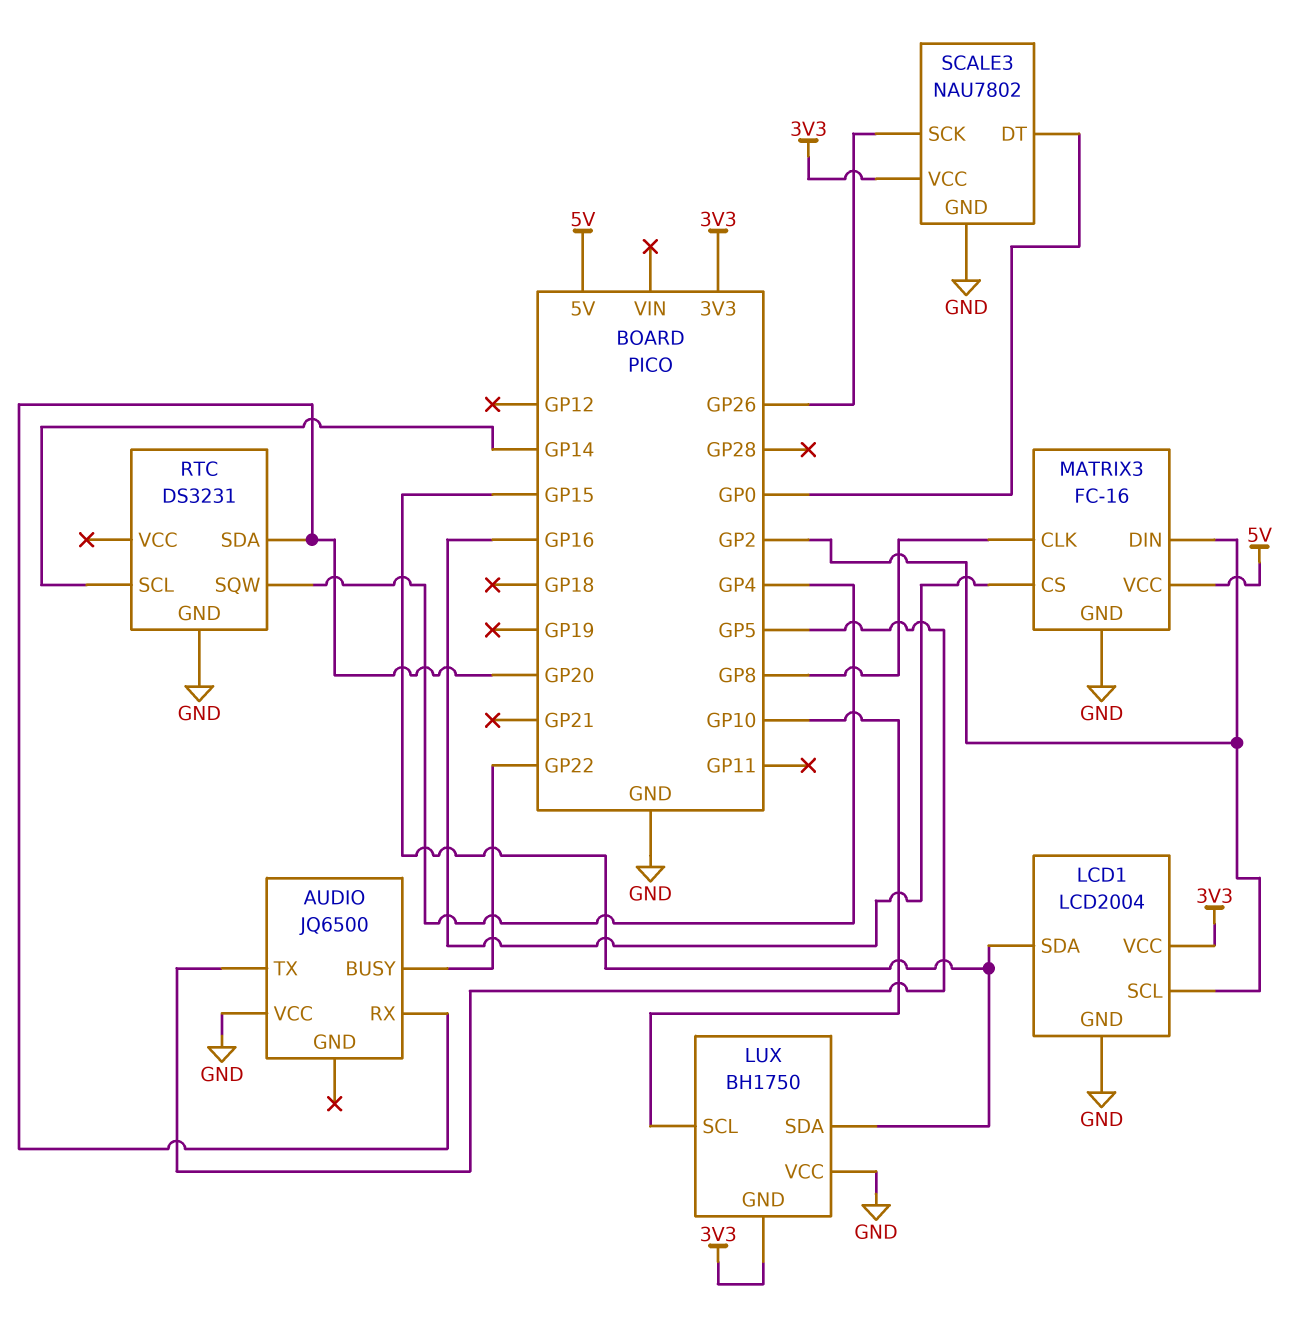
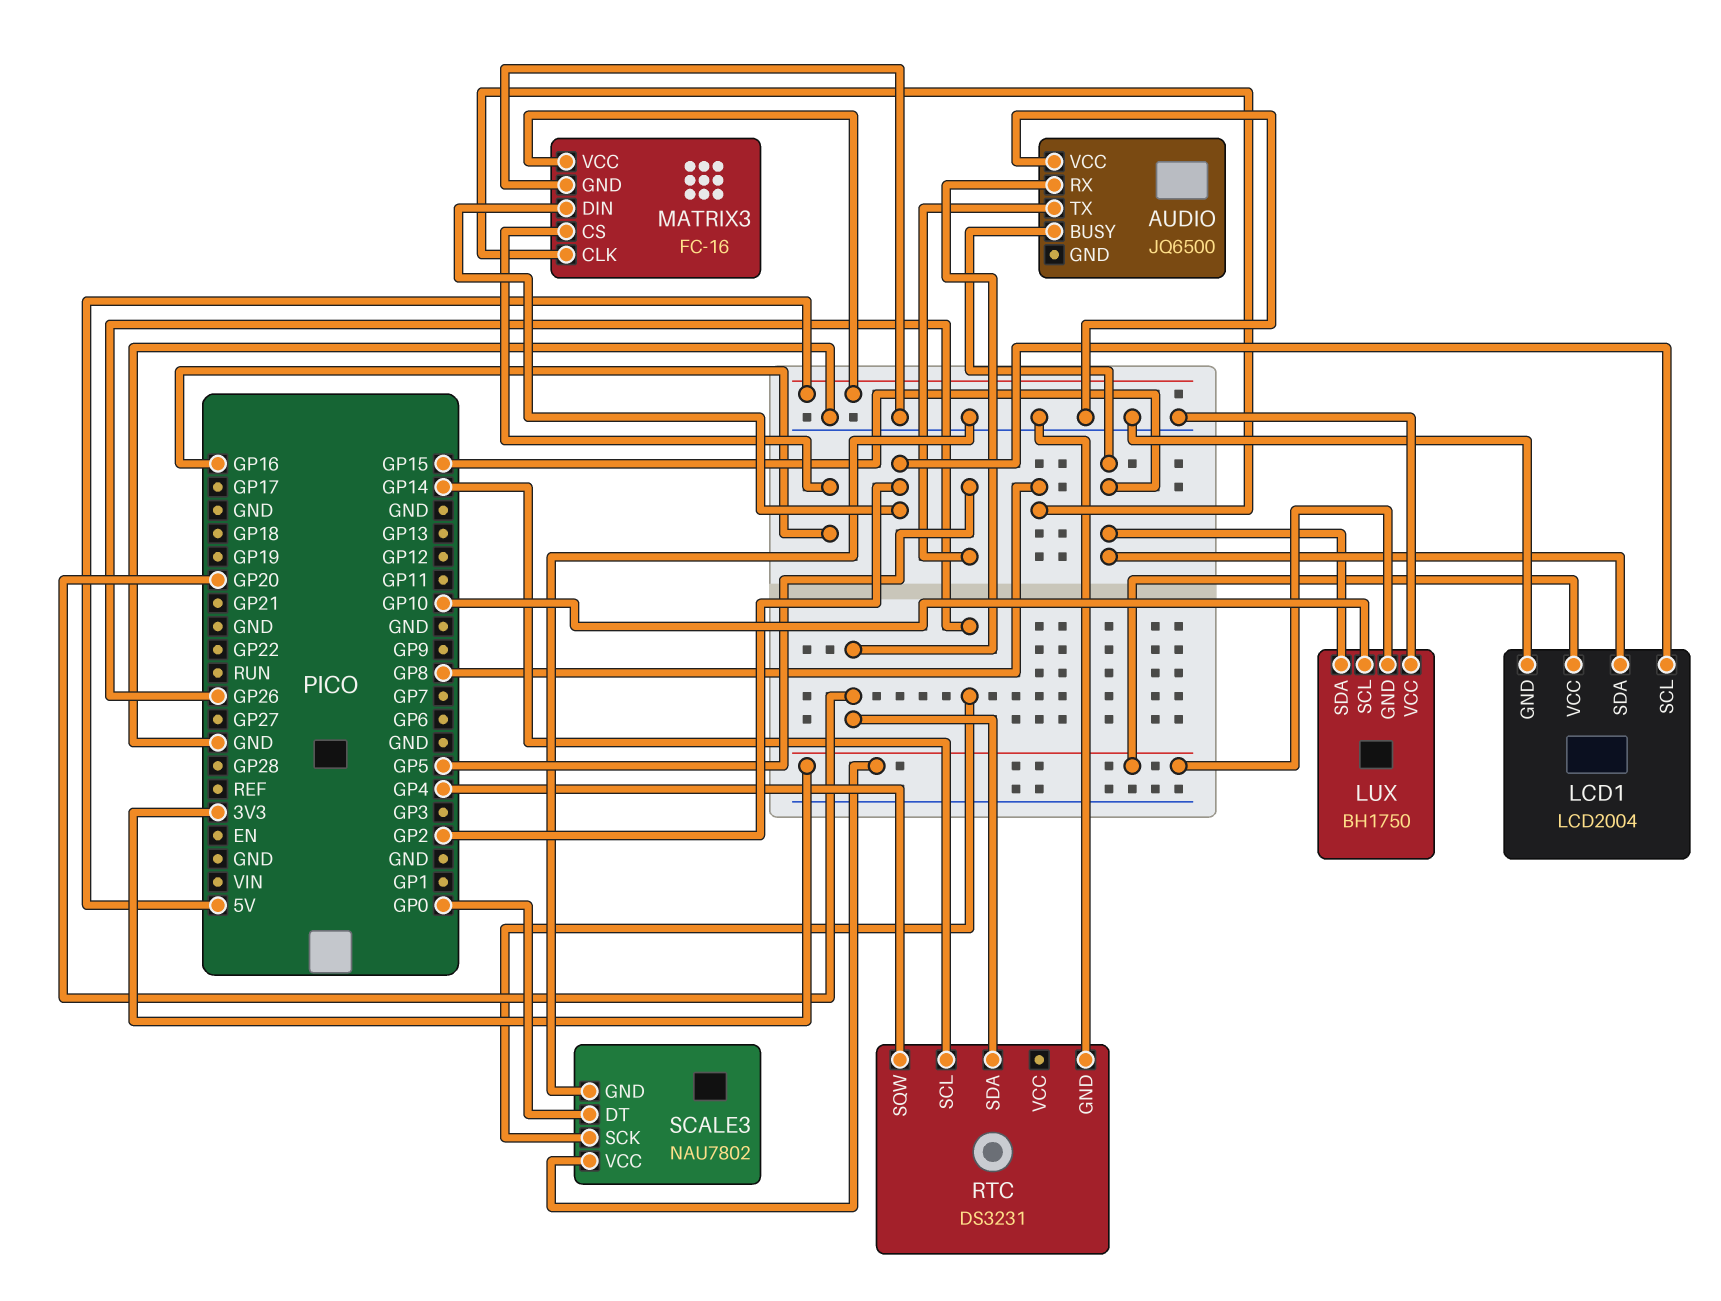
AUDIO pin BUSY: GP22 -> GP15

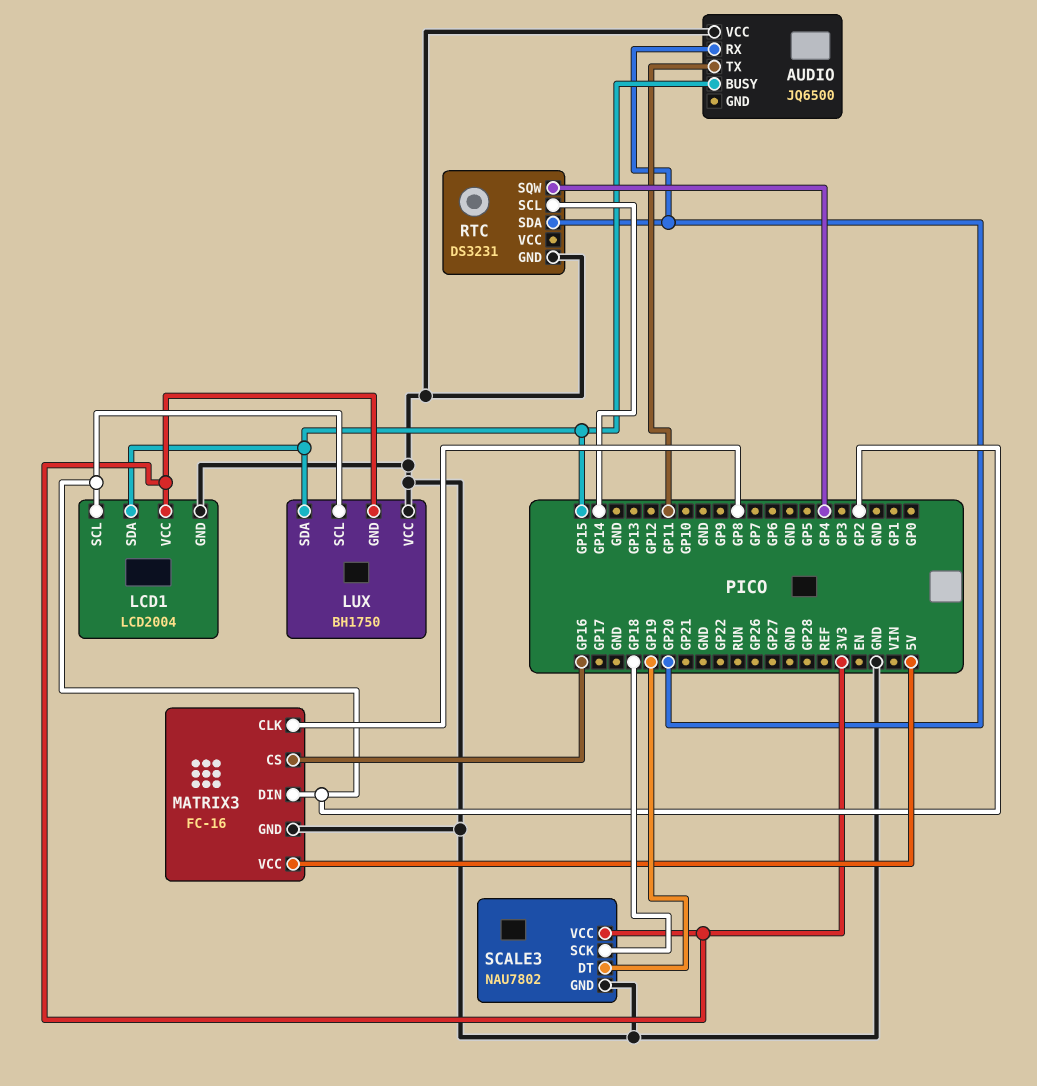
AUDIO pin TX: GP5 -> GP11
LUX pin SCL: GP10 -> GP2
SCALE3 pin DT: GP0 -> GP19
SCALE3 pin SCK: GP26 -> GP18

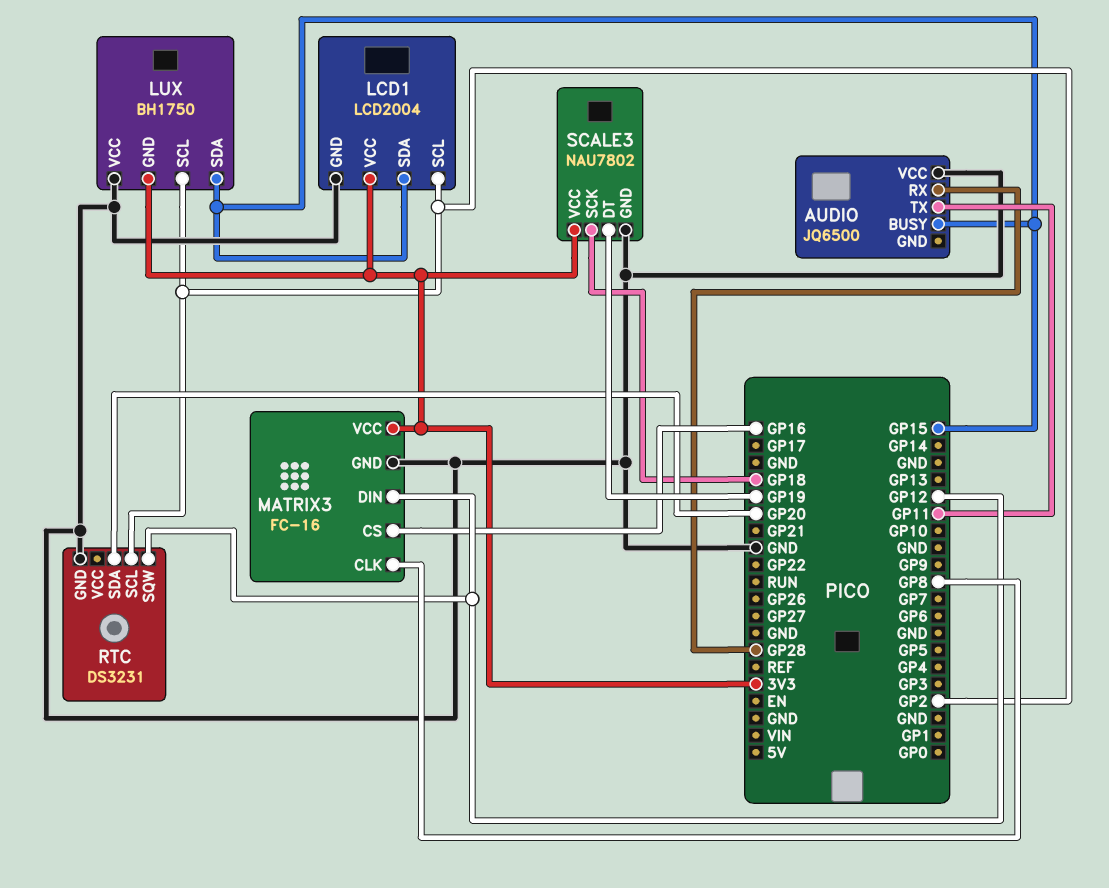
AUDIO pin RX: GP20 -> GP28
MATRIX3 pin DIN: GP2 -> GP12
MATRIX3 pin VCC: 5V -> 3V3
RTC pin SCL: GP14 -> GP2
RTC pin SQW: GP4 -> GP12

